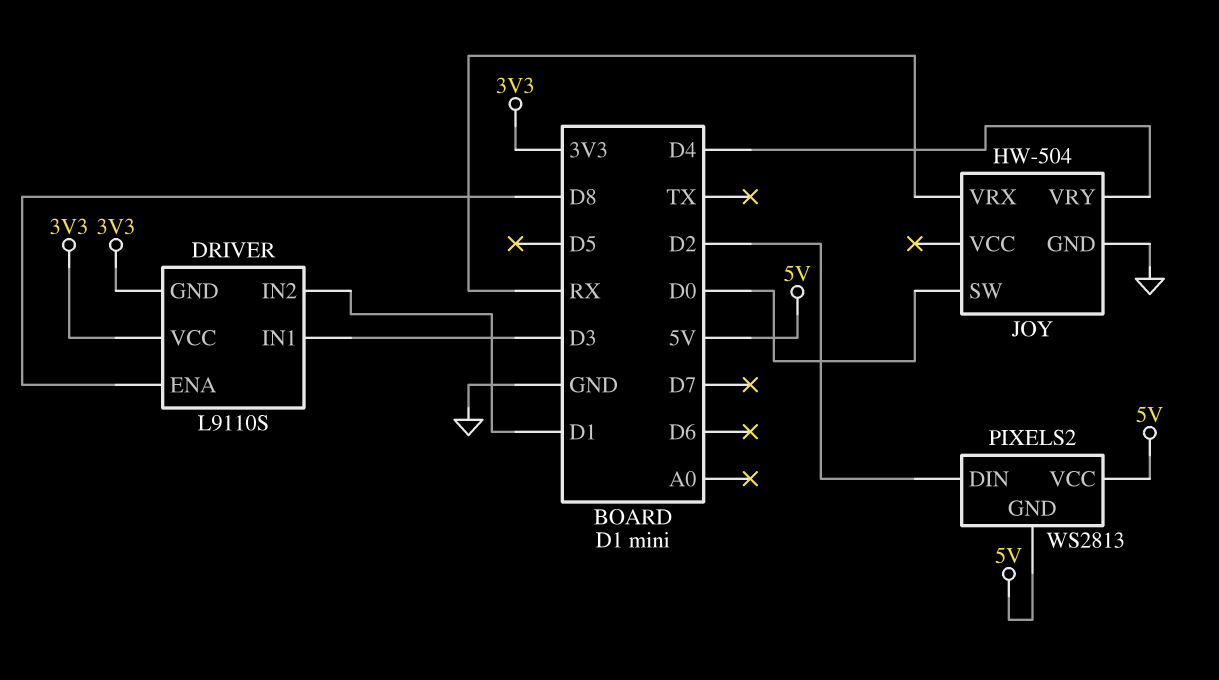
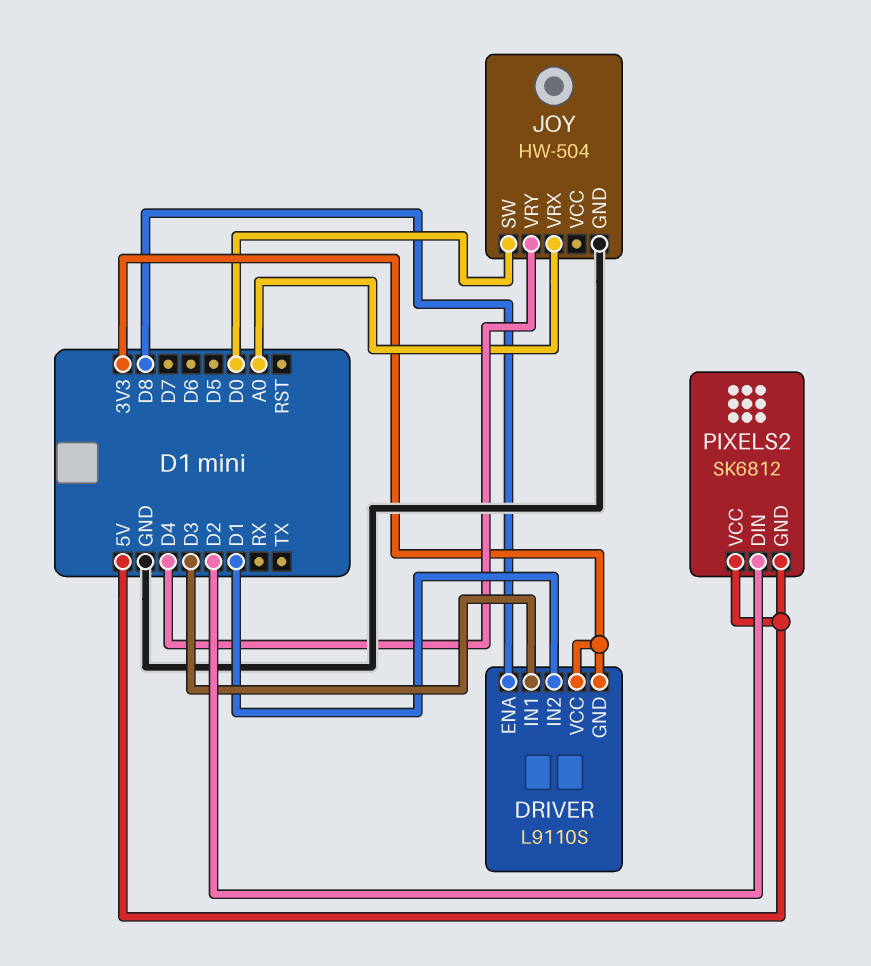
JOY pin VRX: RX -> A0
PIXELS2: WS2813 -> SK6812

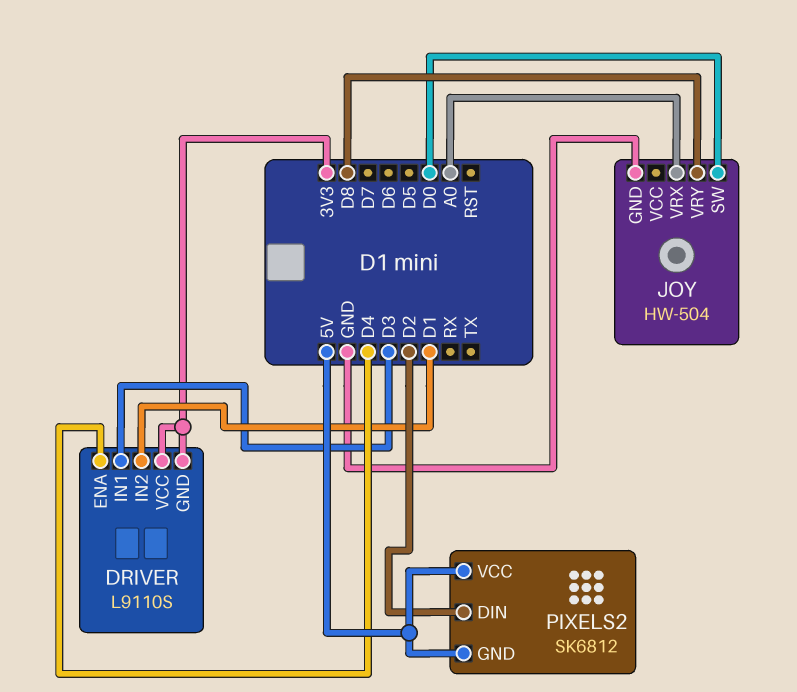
DRIVER pin ENA: D8 -> D4
JOY pin VRY: D4 -> D8

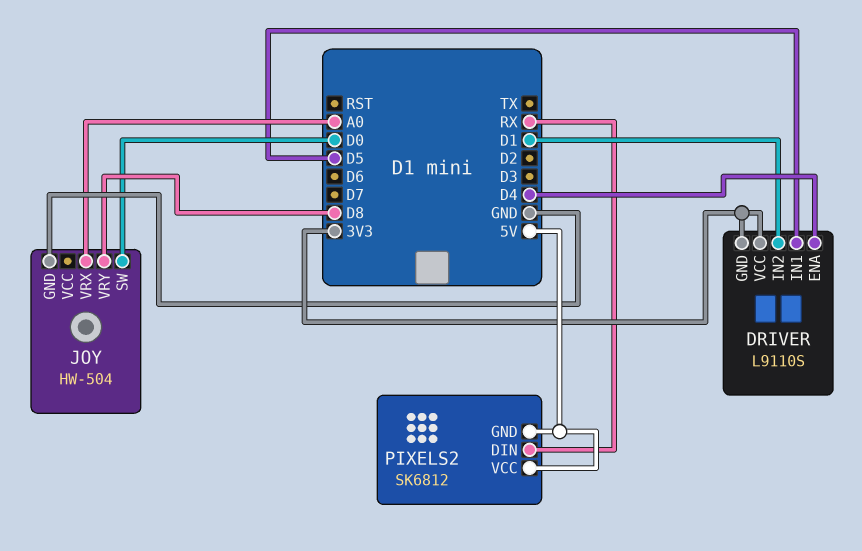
DRIVER pin IN1: D3 -> D5
PIXELS2 pin DIN: D2 -> RX

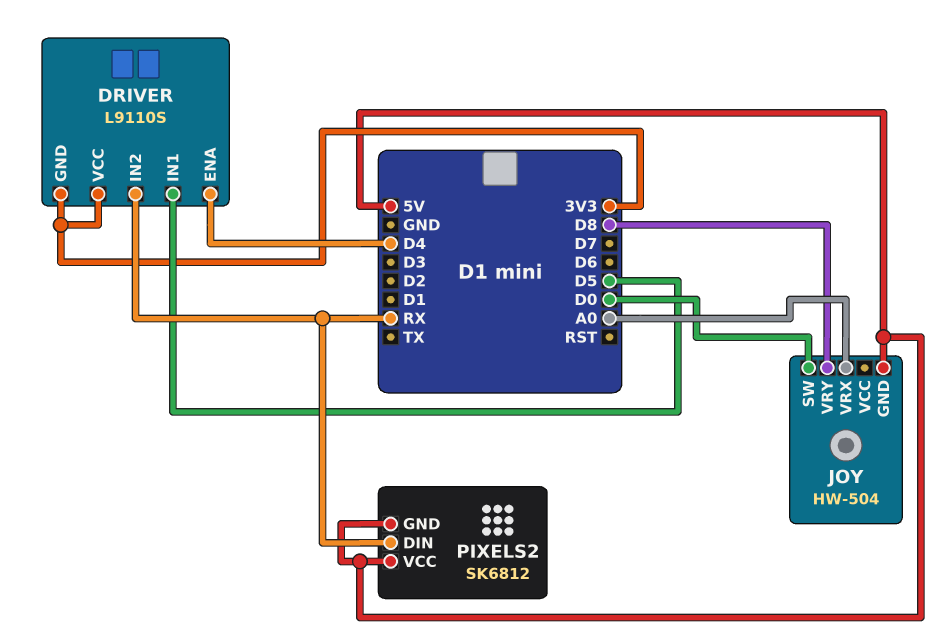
DRIVER pin IN2: D1 -> RX
JOY pin GND: GND -> 5V

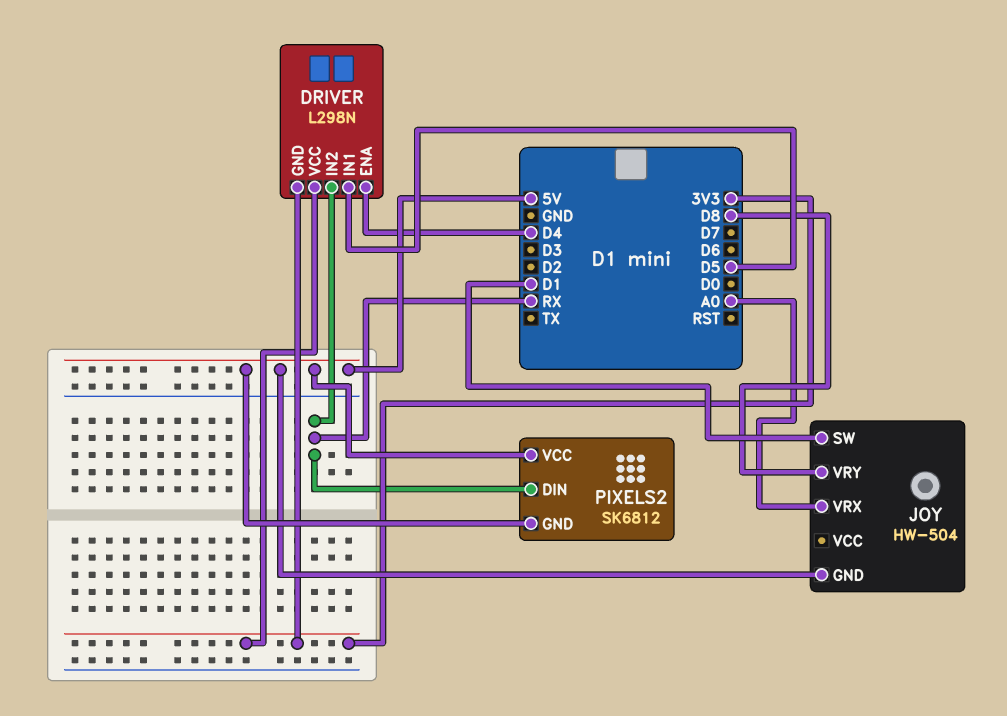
DRIVER: L9110S -> L298N
JOY pin SW: D0 -> D1

